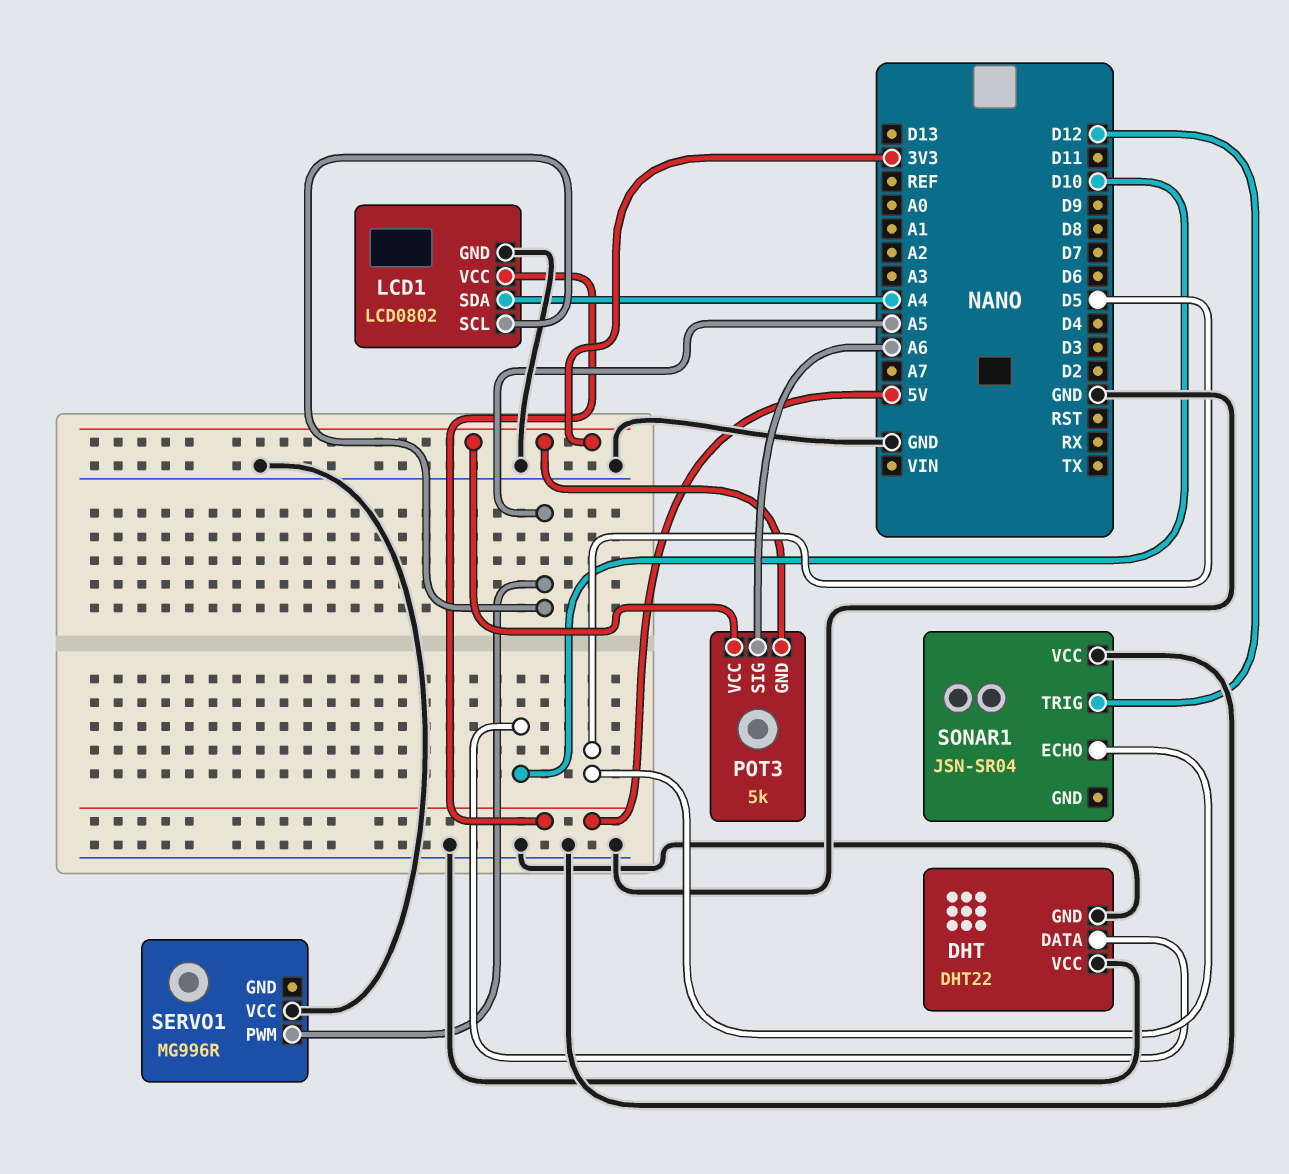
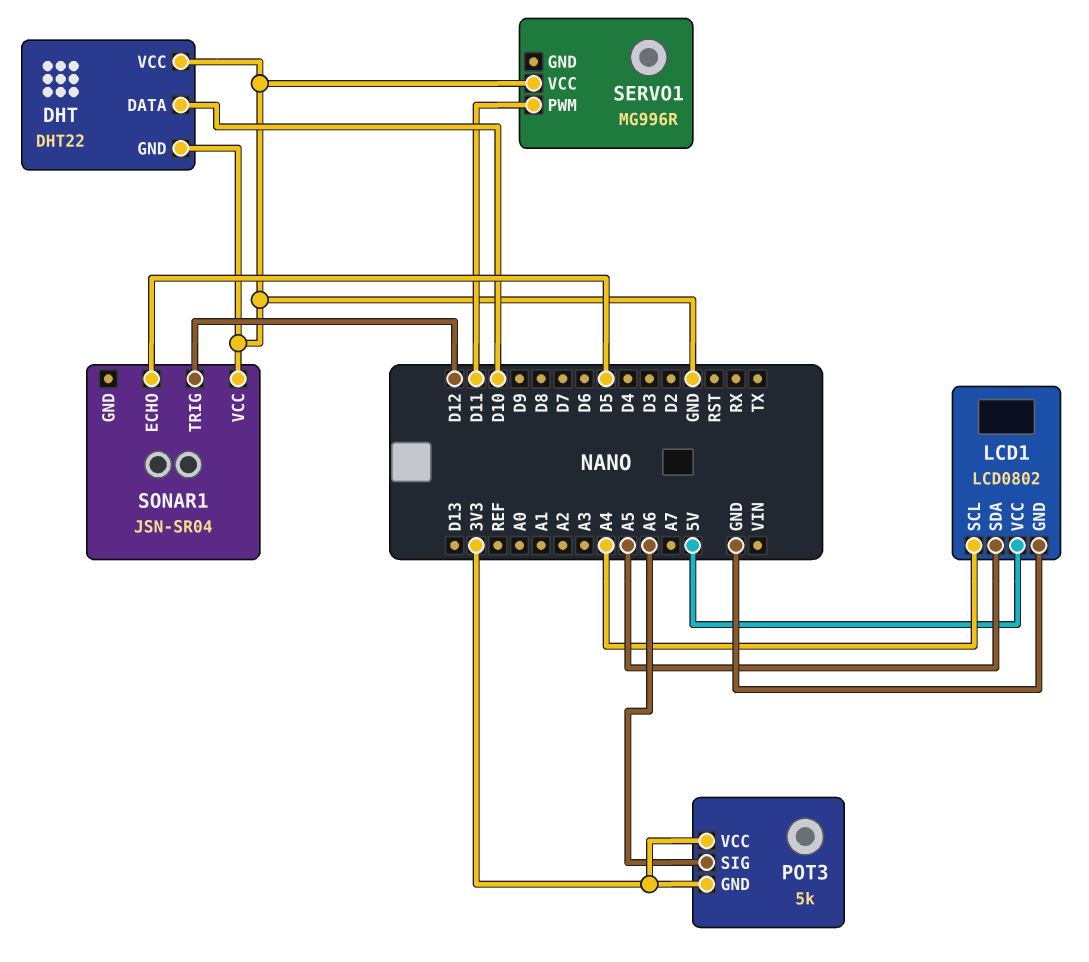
LCD1 pin SCL: A5 -> A4
LCD1 pin SDA: A4 -> A5
SERVO1 pin PWM: A5 -> D11

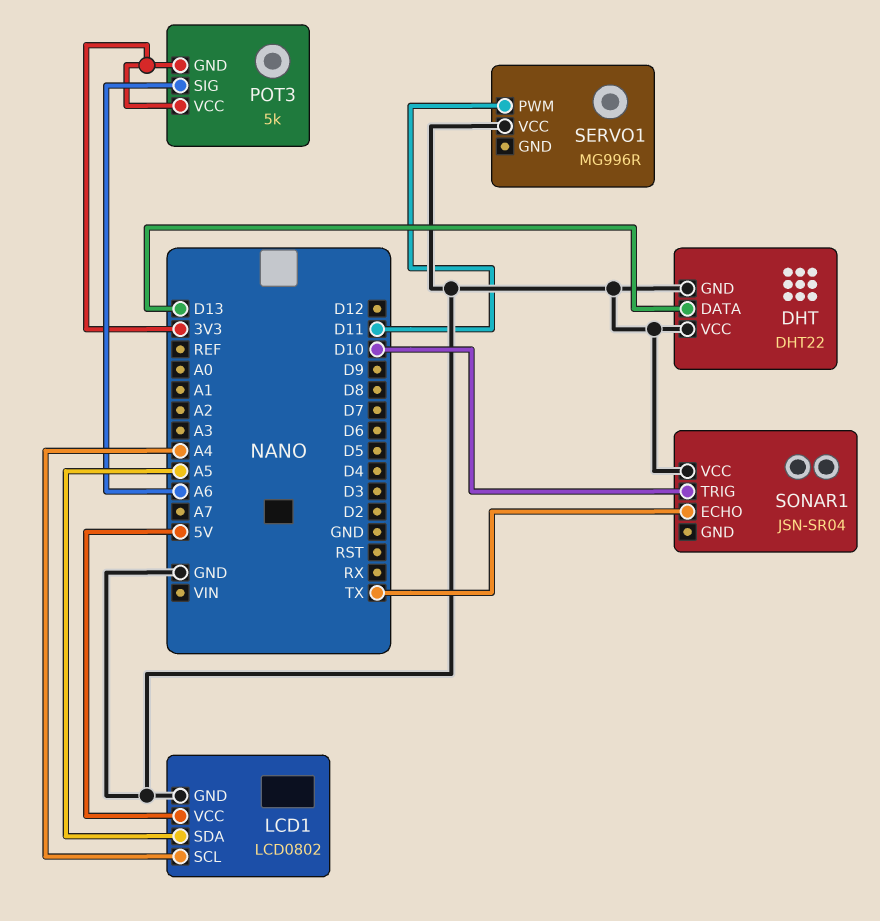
DHT pin DATA: D10 -> D13
SONAR1 pin ECHO: D5 -> TX
SONAR1 pin TRIG: D12 -> D10

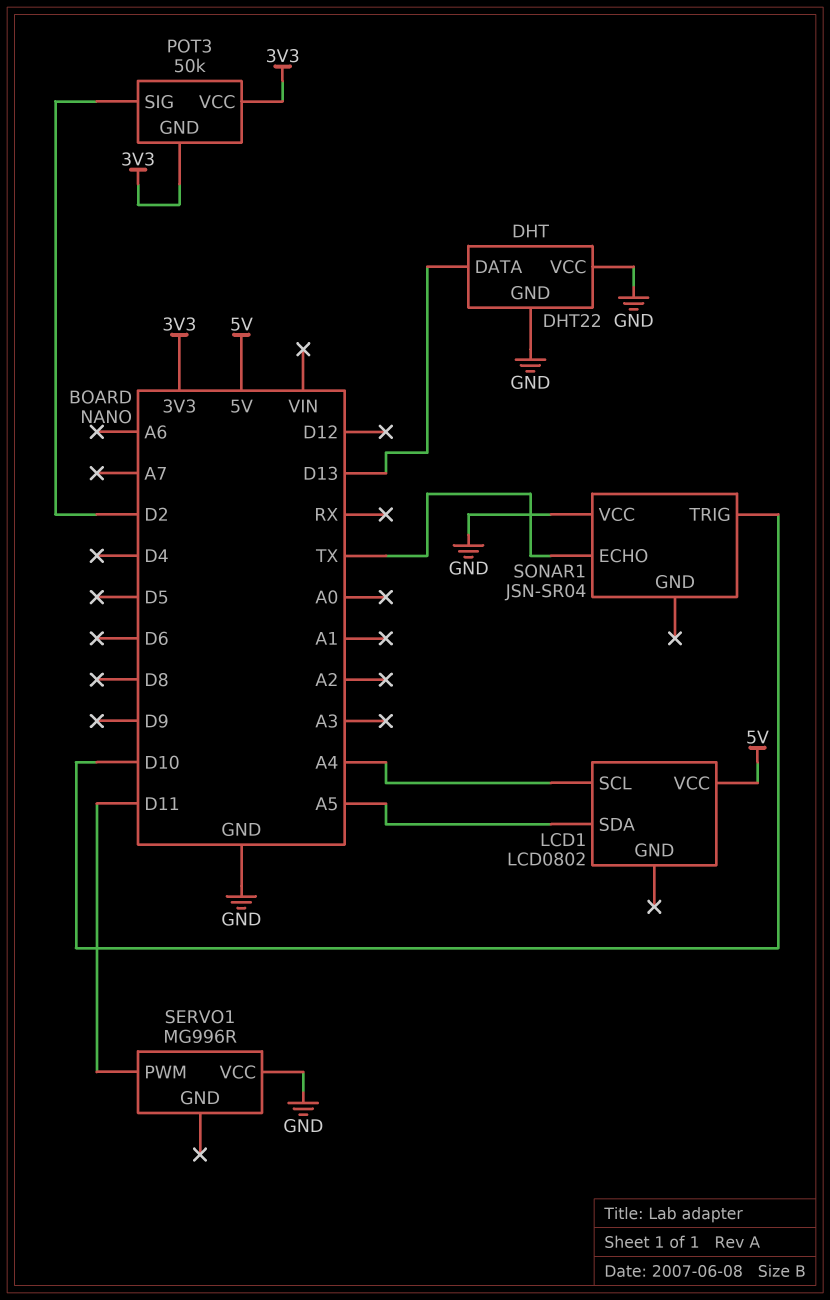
LCD1 pin GND: GND -> none
POT3: 5k -> 50k
POT3 pin SIG: A6 -> D2

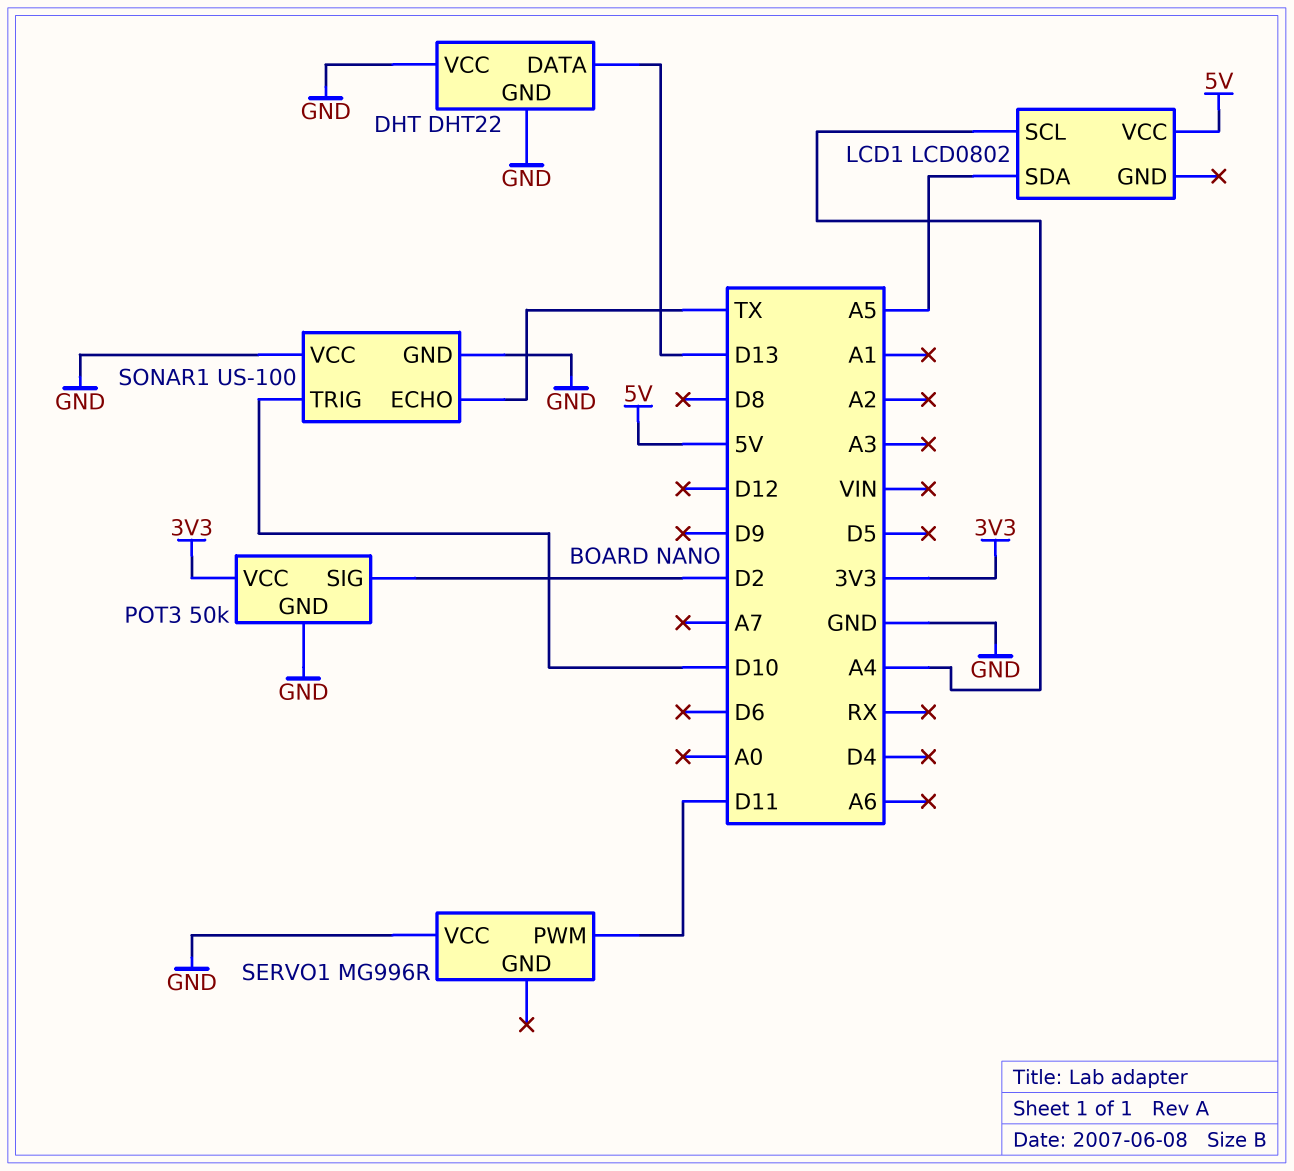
POT3 pin GND: 3V3 -> GND
SONAR1: JSN-SR04 -> US-100
SONAR1 pin GND: none -> GND

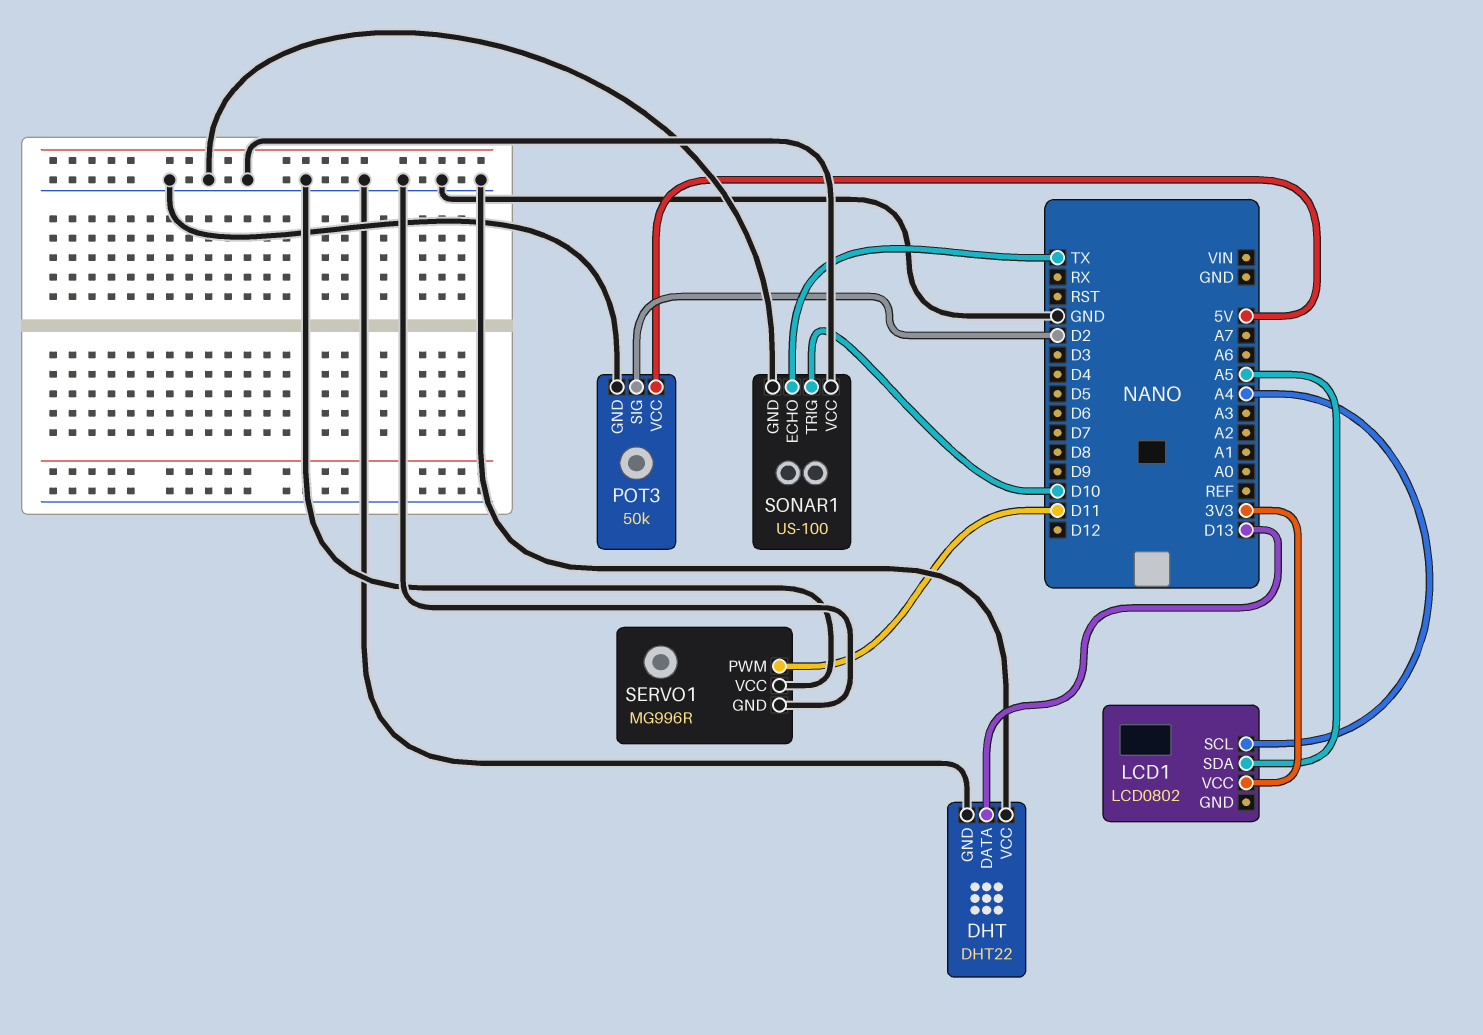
LCD1 pin VCC: 5V -> 3V3
POT3 pin VCC: 3V3 -> 5V
SERVO1 pin GND: none -> GND

